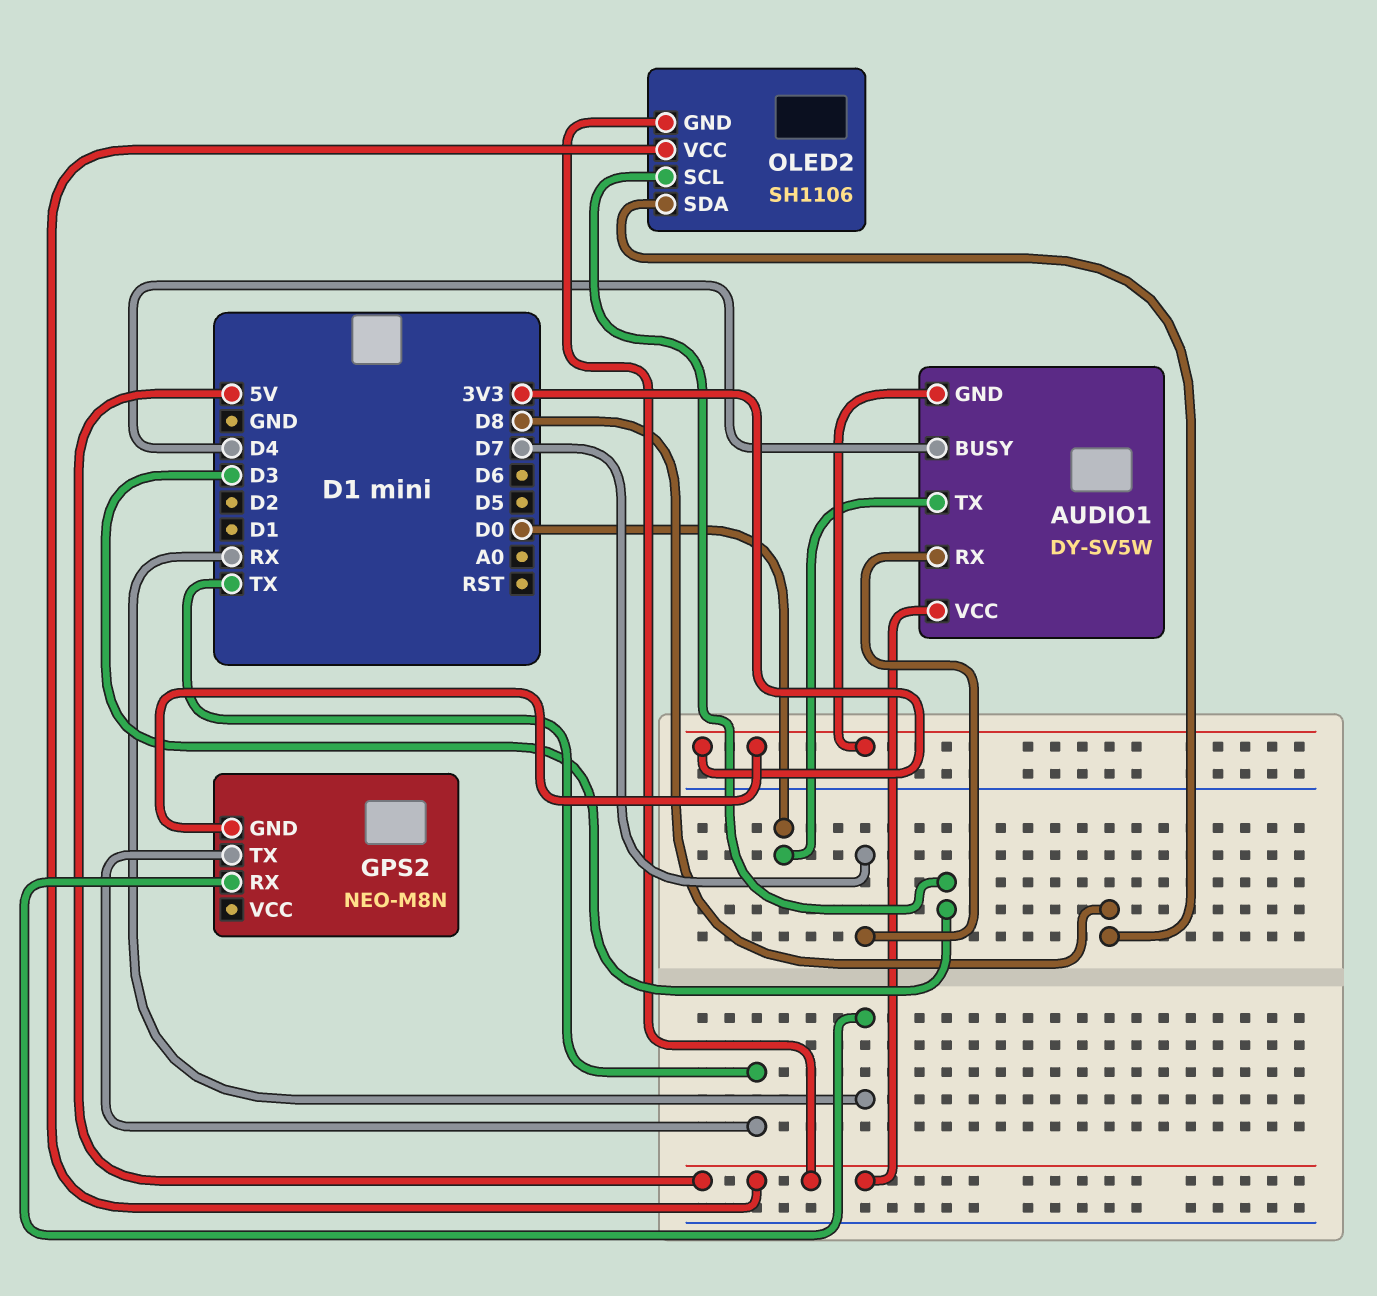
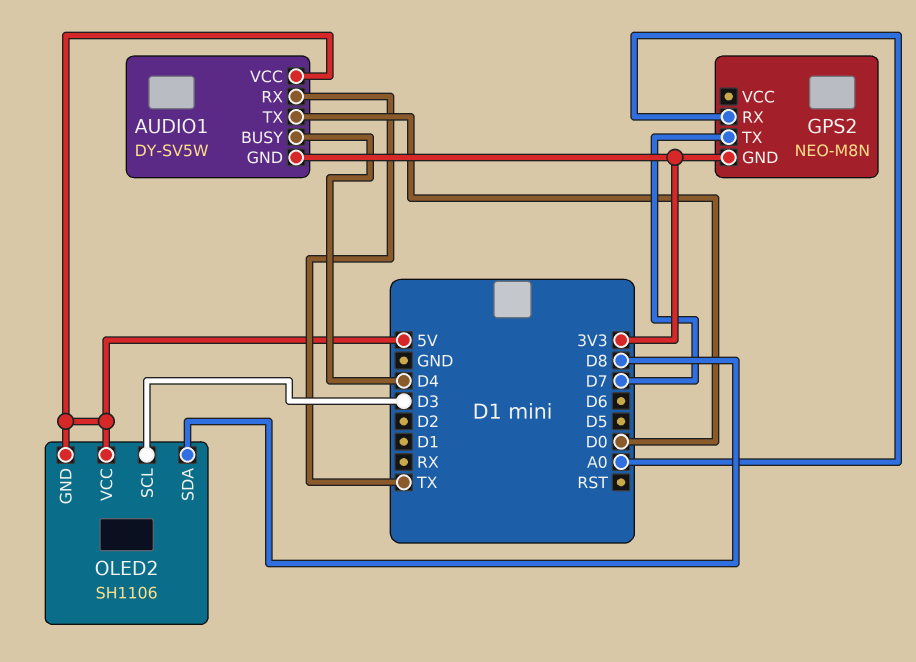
AUDIO1 pin RX: D7 -> TX
GPS2 pin RX: RX -> A0
GPS2 pin TX: TX -> D7

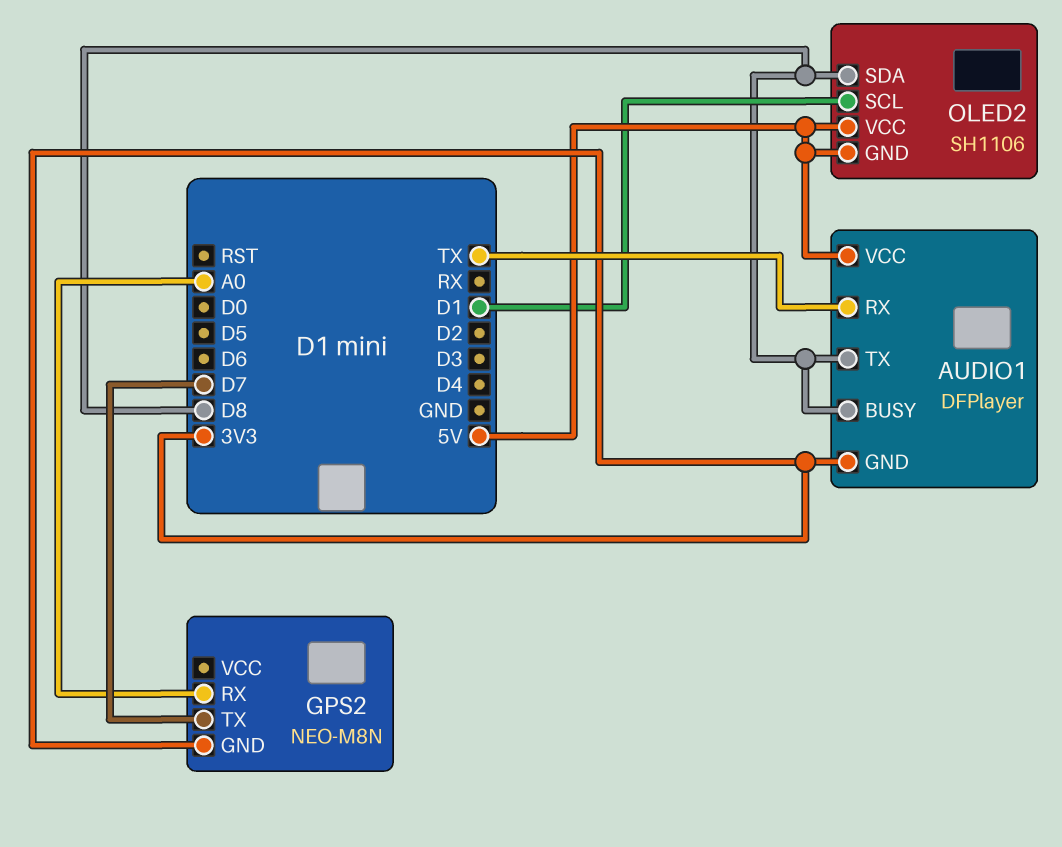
AUDIO1: DY-SV5W -> DFPlayer
AUDIO1 pin BUSY: D4 -> D8
AUDIO1 pin TX: D0 -> D8
OLED2 pin SCL: D3 -> D1

